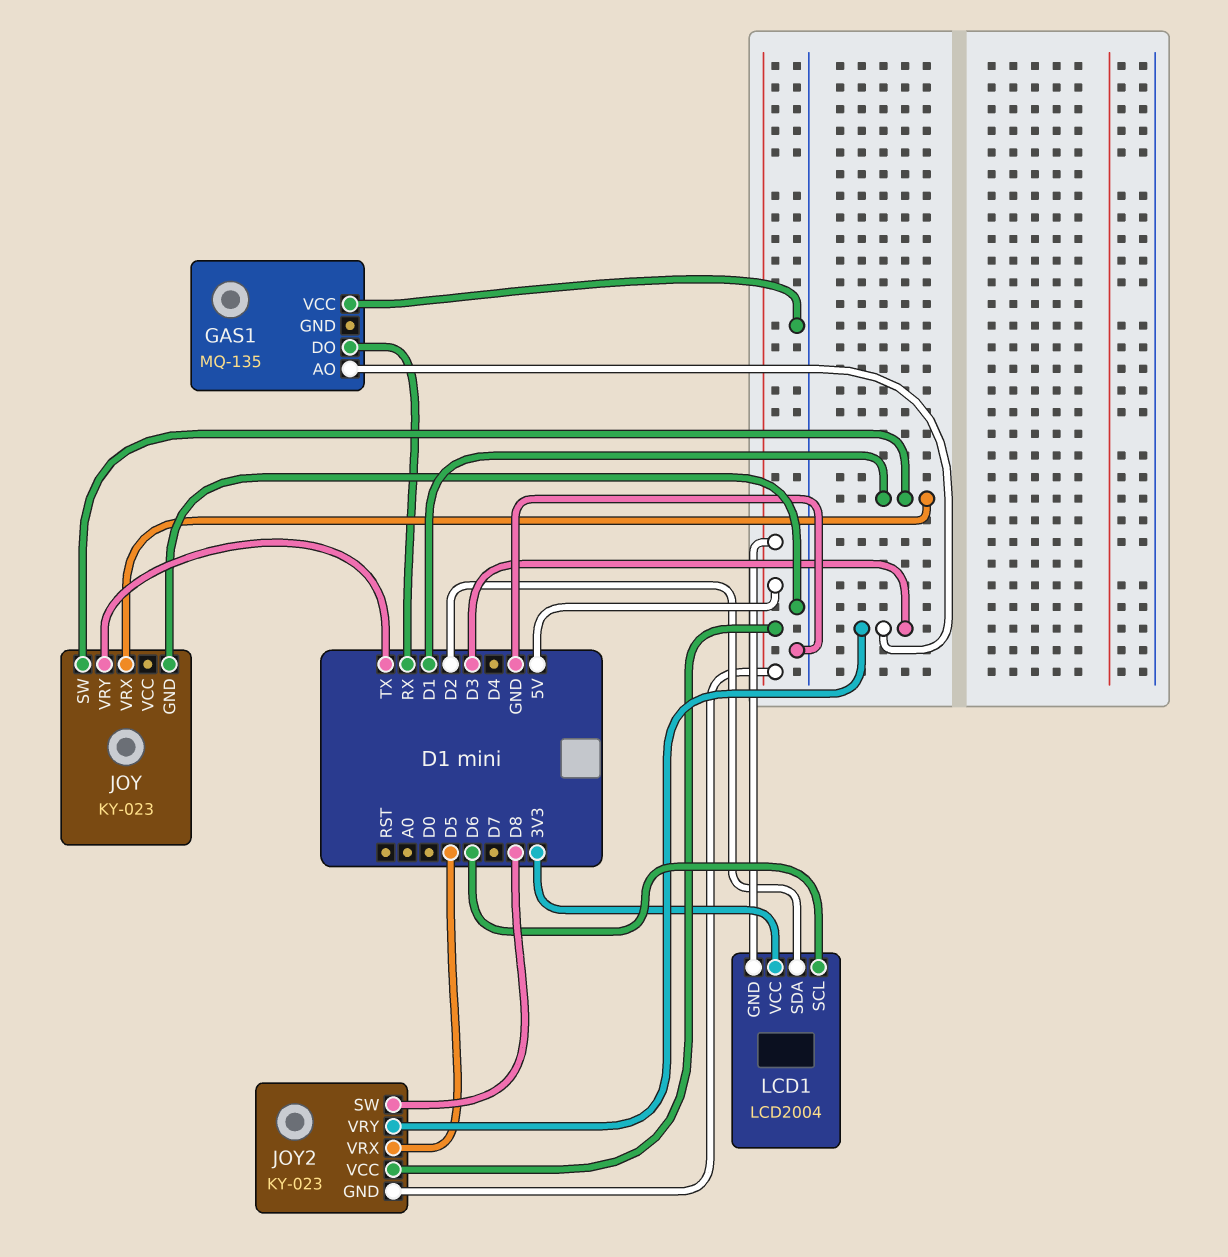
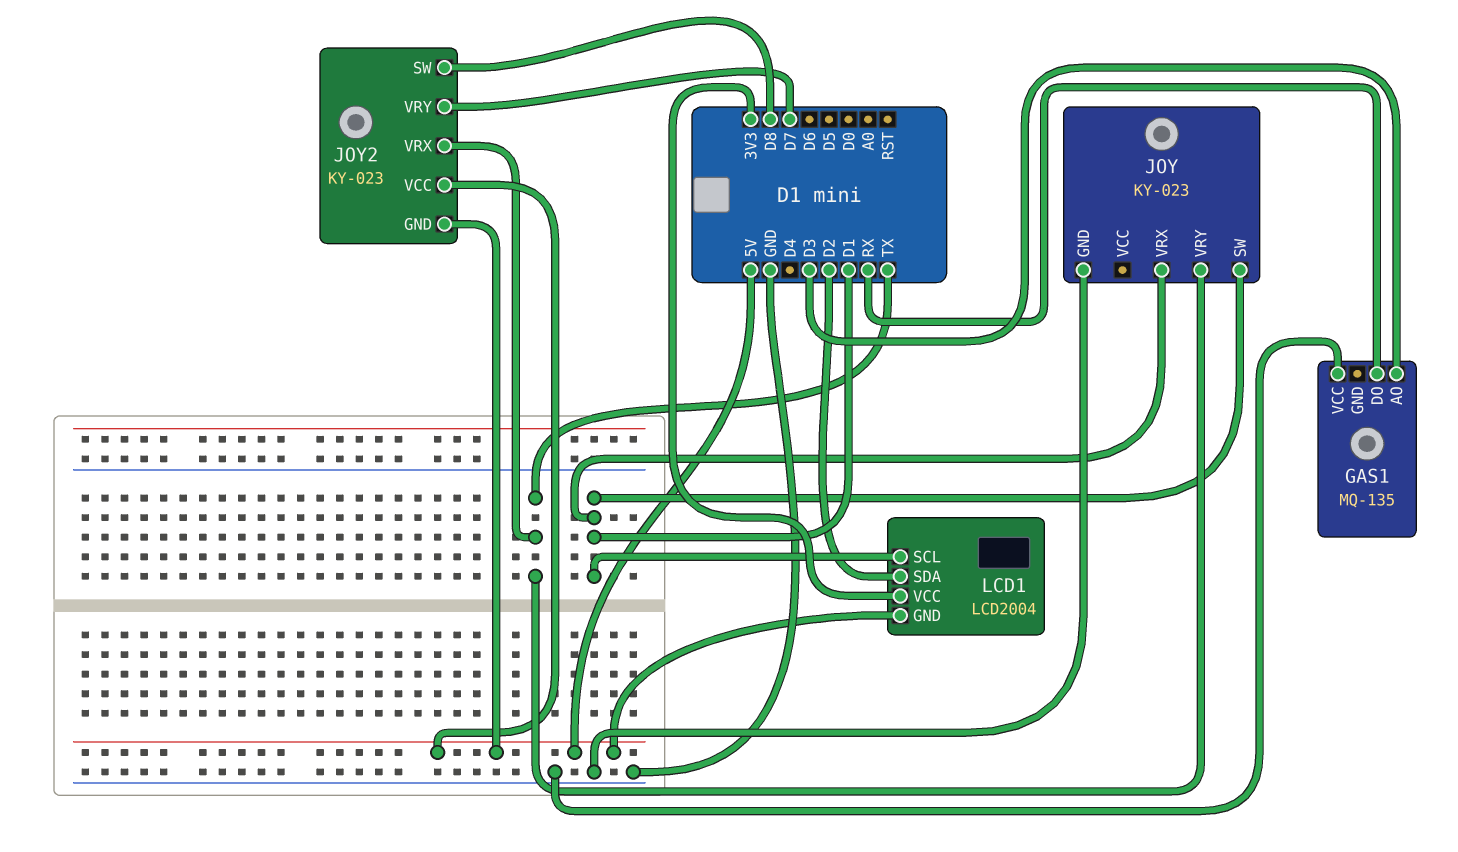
JOY2 pin VRX: D5 -> TX
JOY2 pin VRY: D3 -> D7
LCD1 pin SCL: D6 -> D1

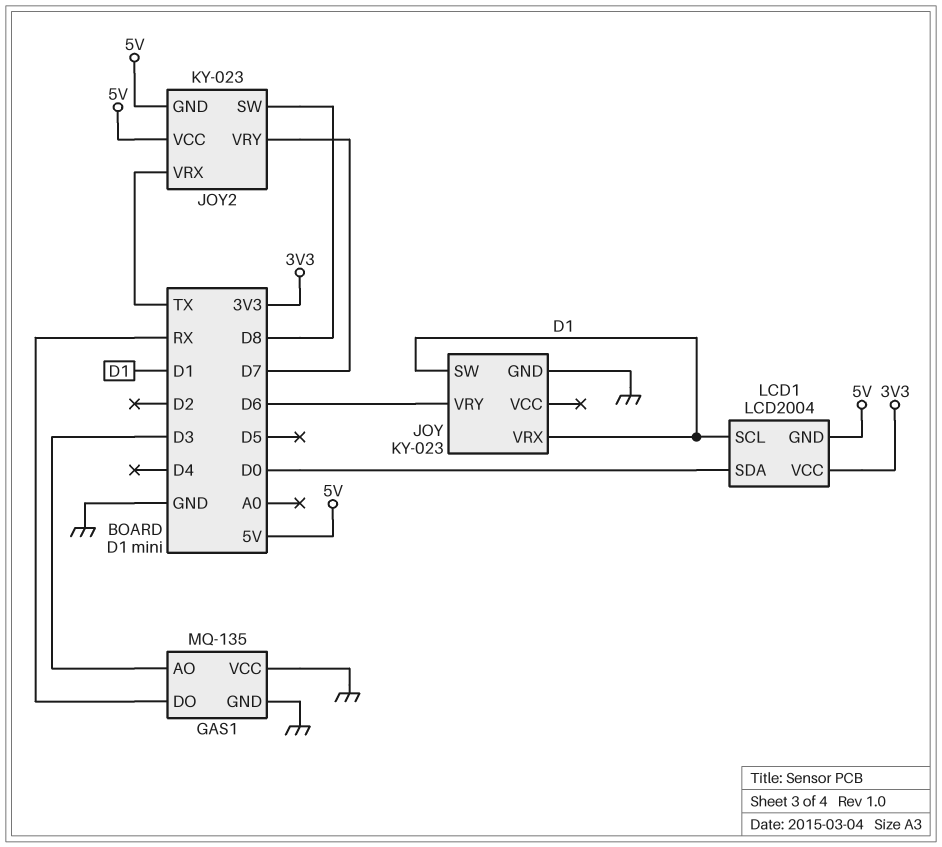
GAS1 pin GND: none -> GND
JOY pin VRY: TX -> D6
LCD1 pin SDA: D2 -> D0

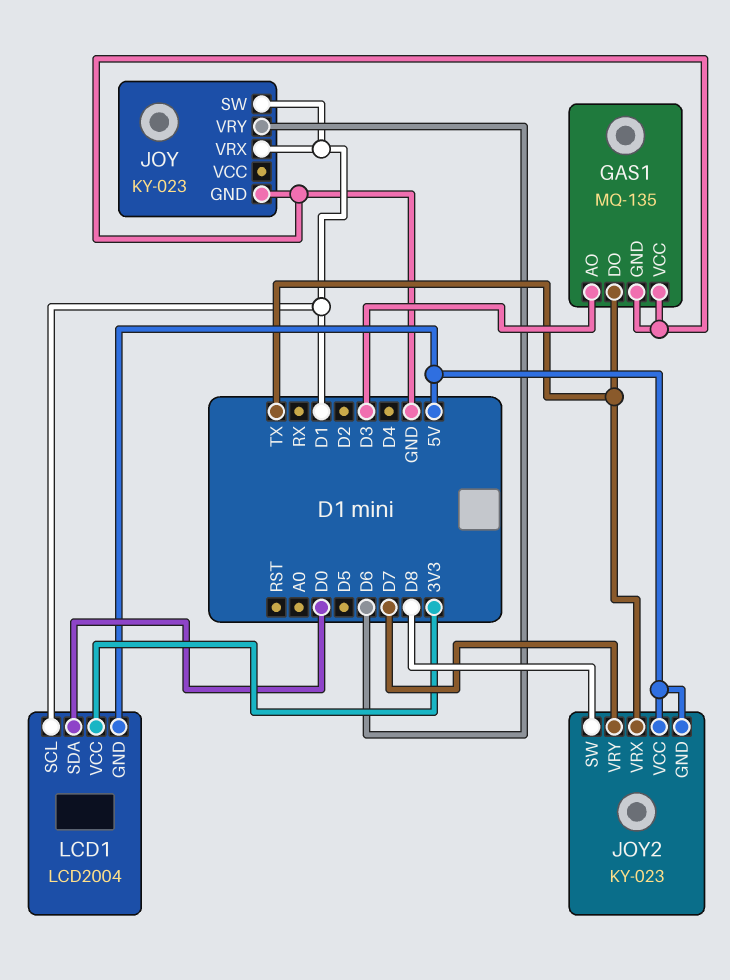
GAS1 pin DO: RX -> TX

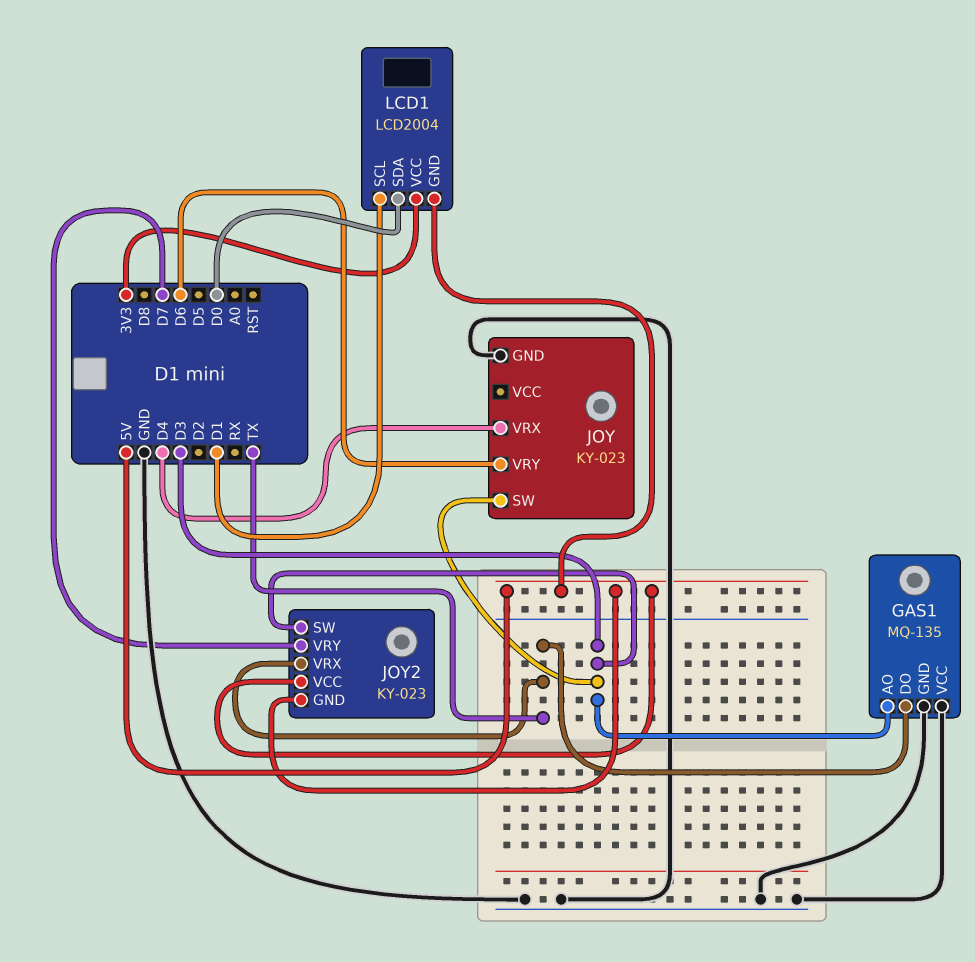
JOY pin SW: D1 -> D3
JOY pin VRX: D1 -> D4
JOY2 pin SW: D8 -> D3

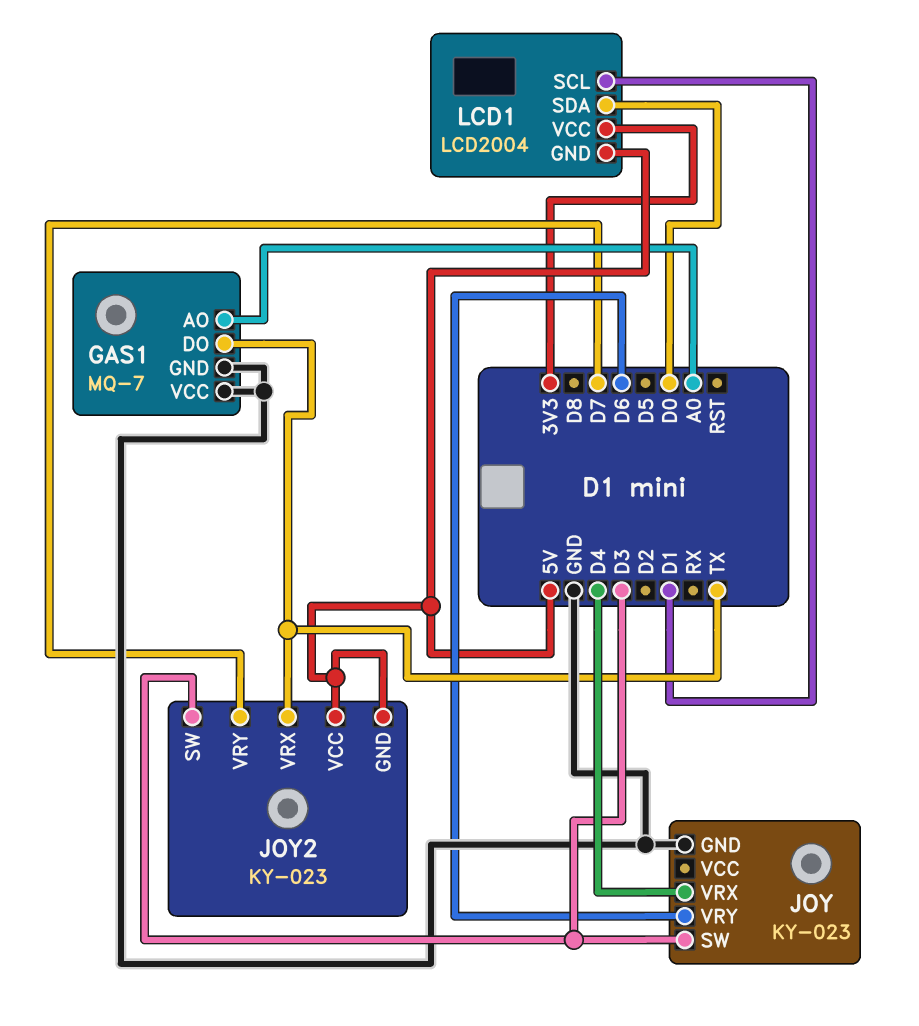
GAS1: MQ-135 -> MQ-7
GAS1 pin AO: D3 -> A0

